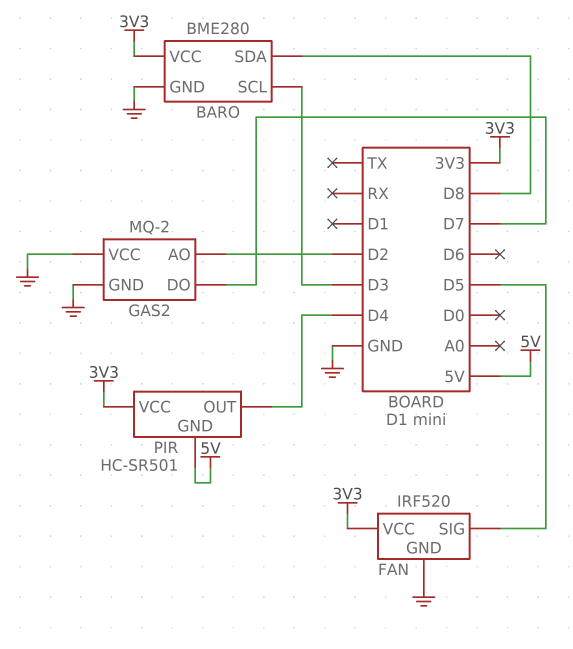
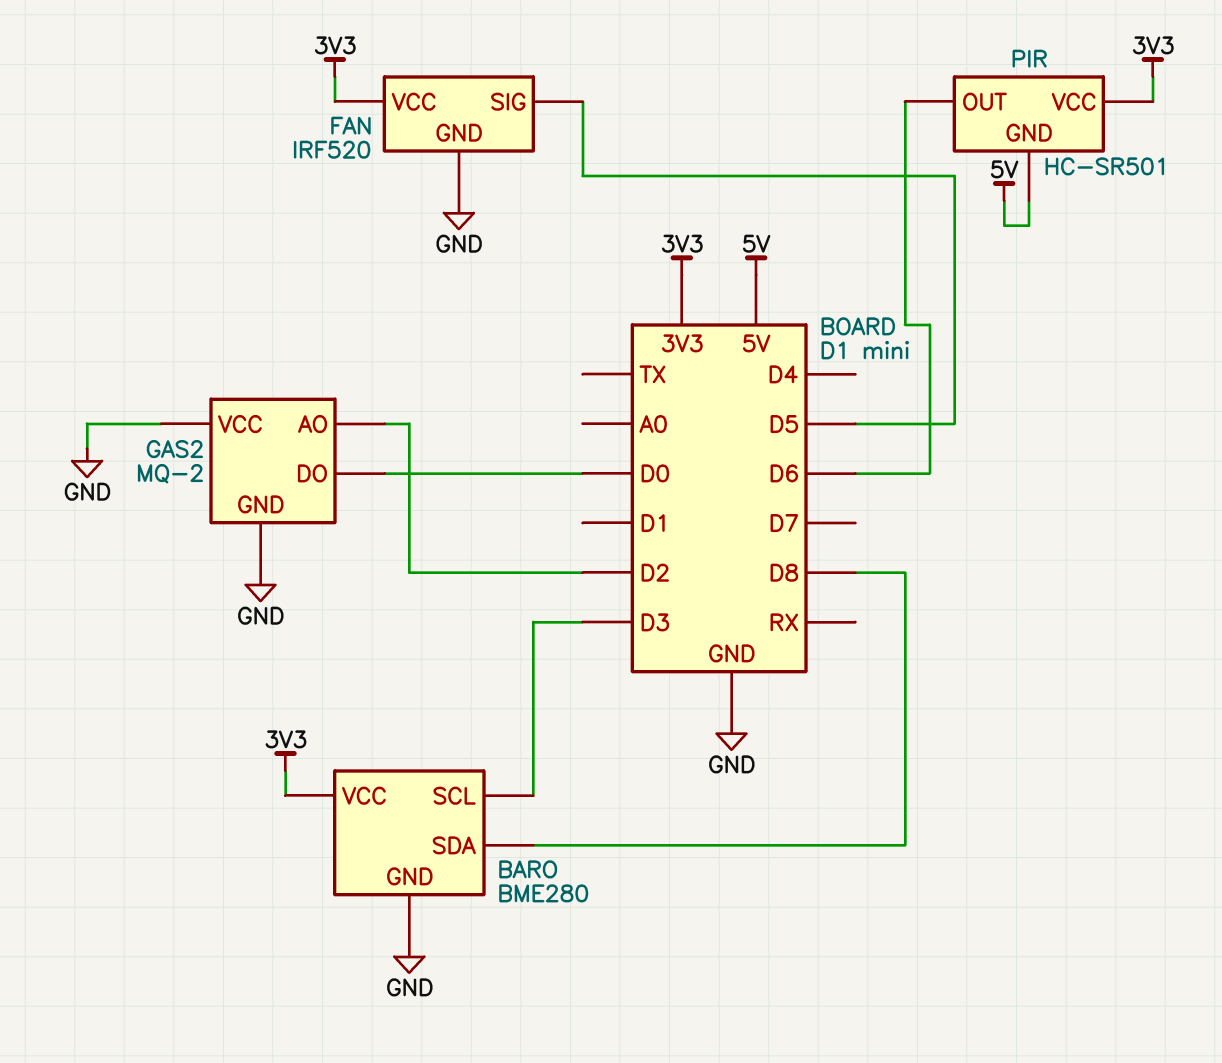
GAS2 pin DO: D7 -> D0
PIR pin OUT: D4 -> D6

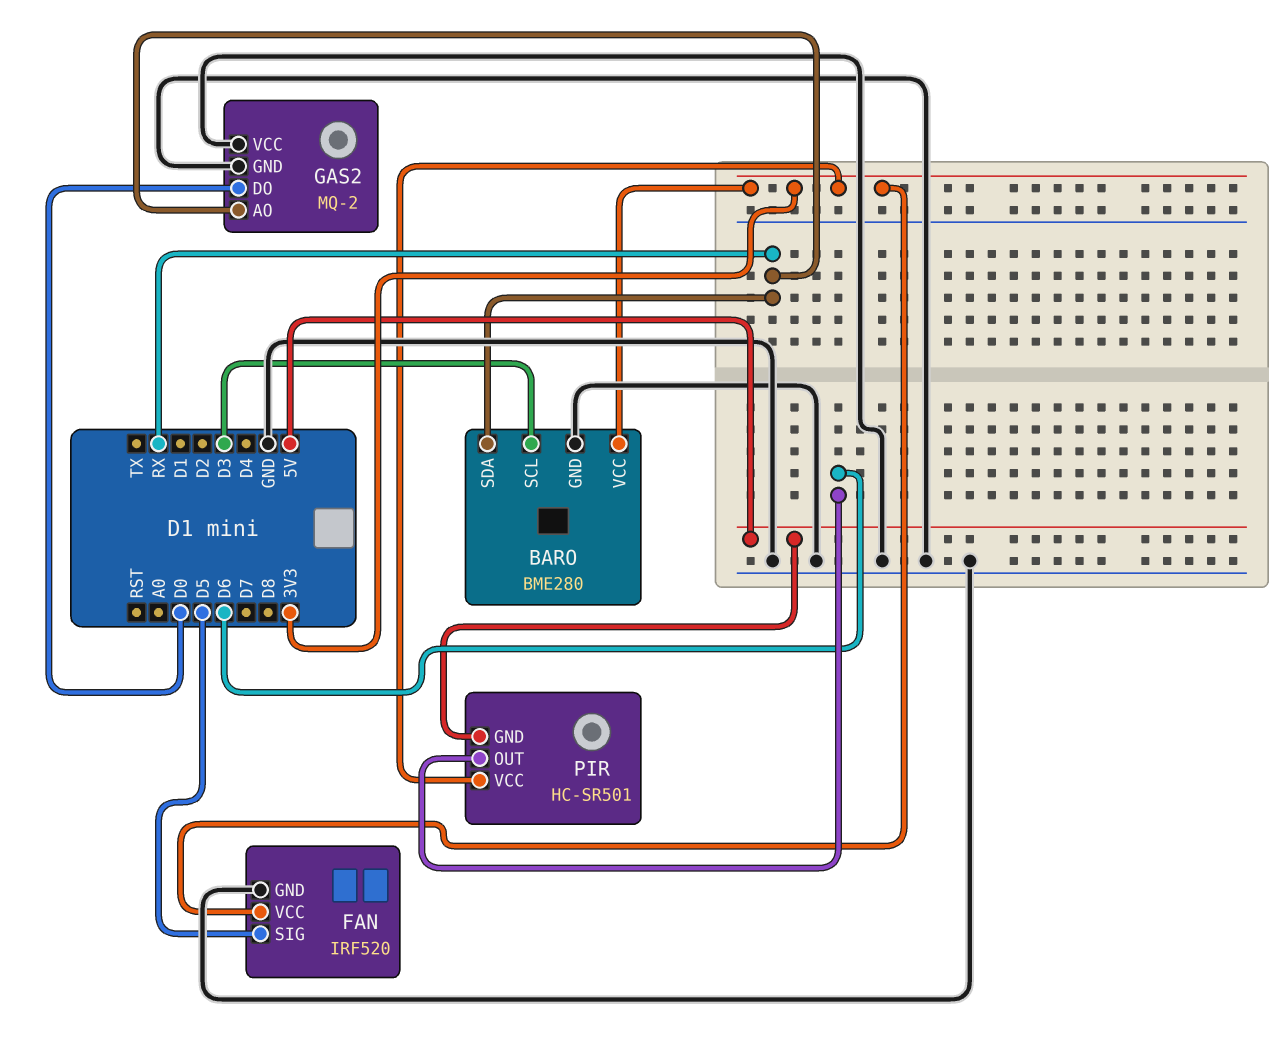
BARO pin SDA: D8 -> RX
GAS2 pin AO: D2 -> RX

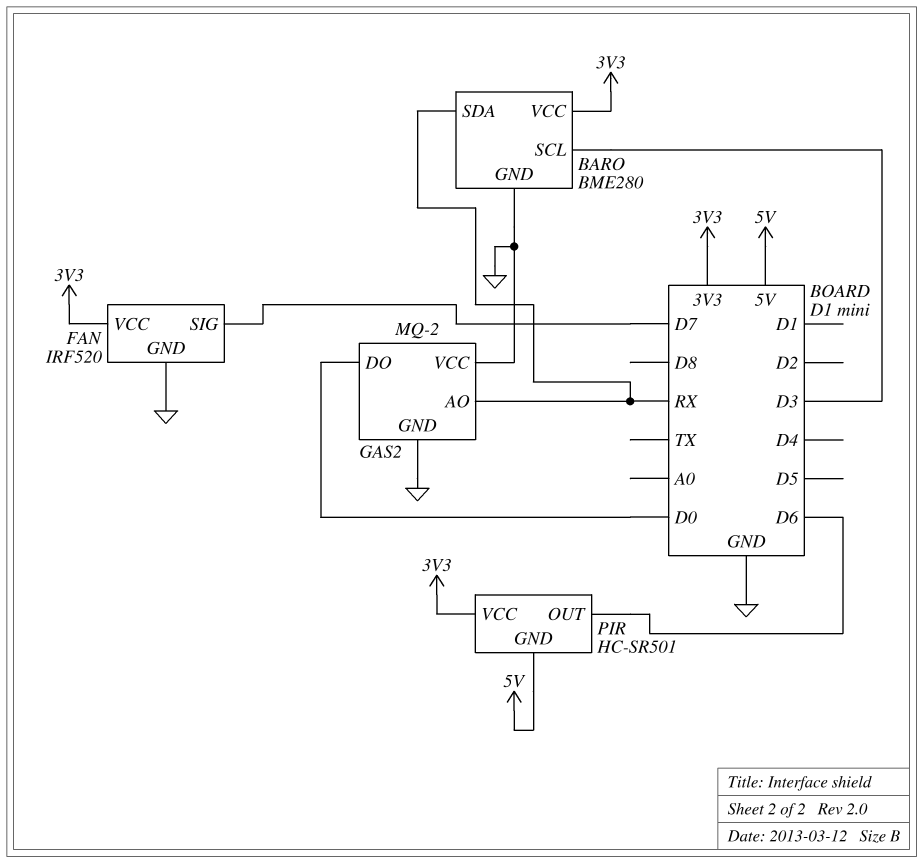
FAN pin SIG: D5 -> D7

